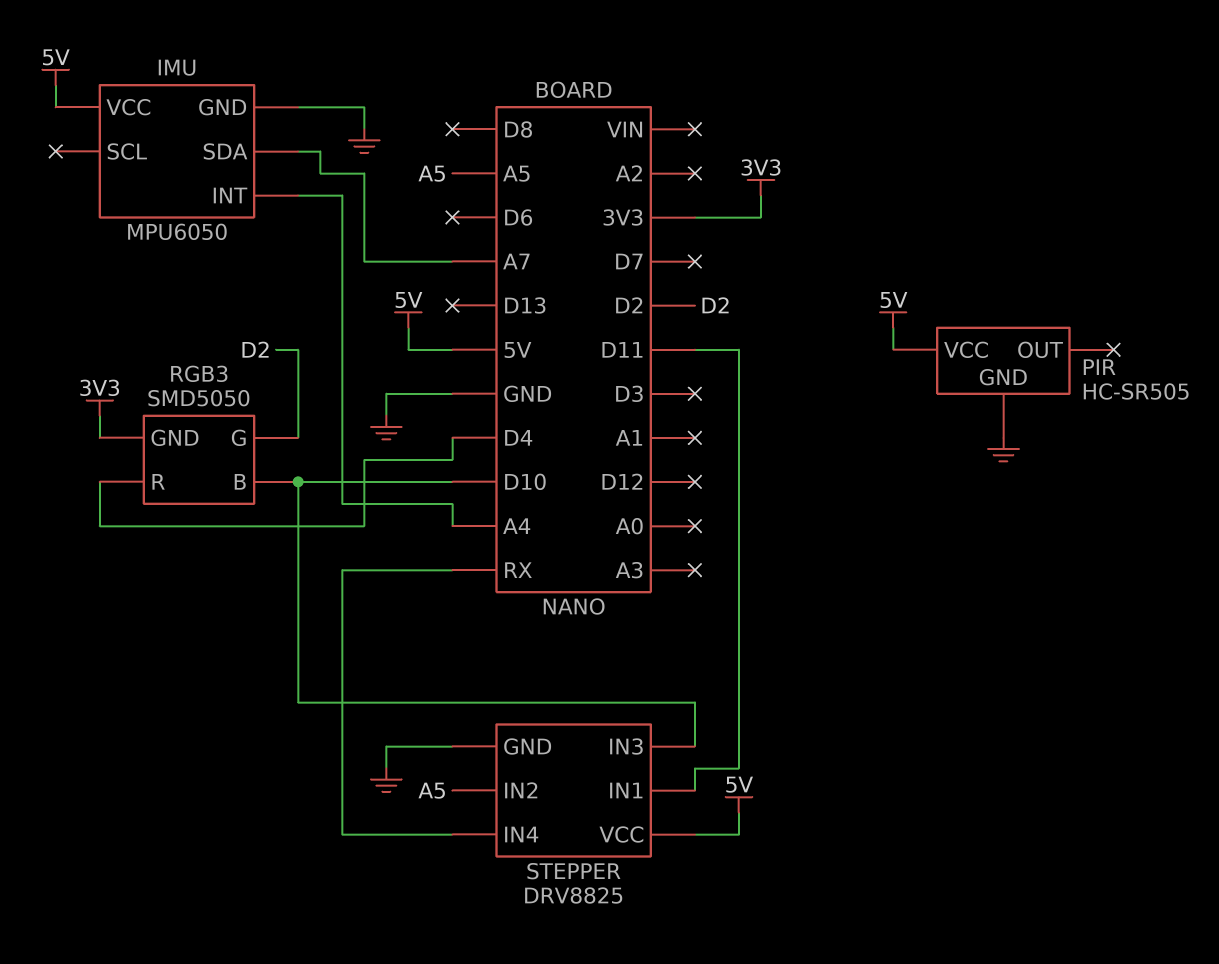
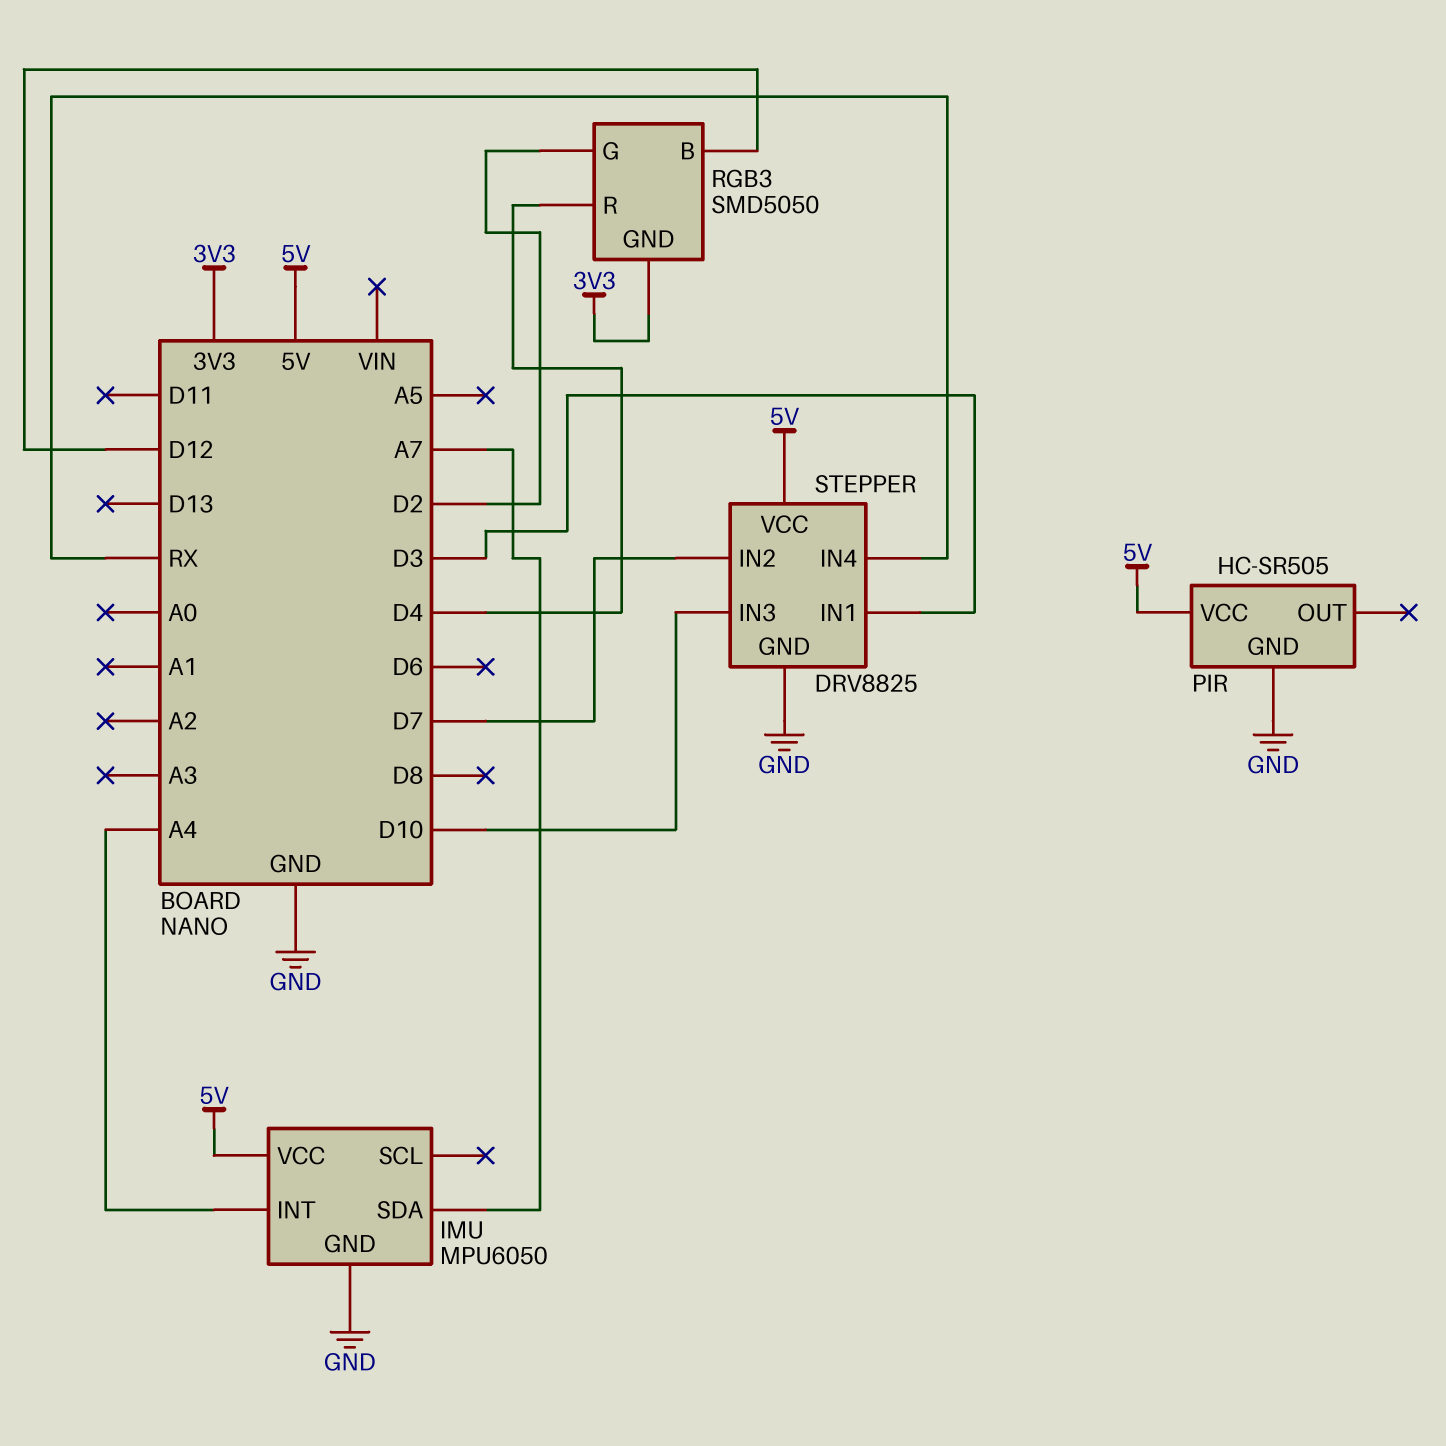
RGB3 pin B: D10 -> D12
STEPPER pin IN1: D11 -> D3
STEPPER pin IN2: A5 -> D7

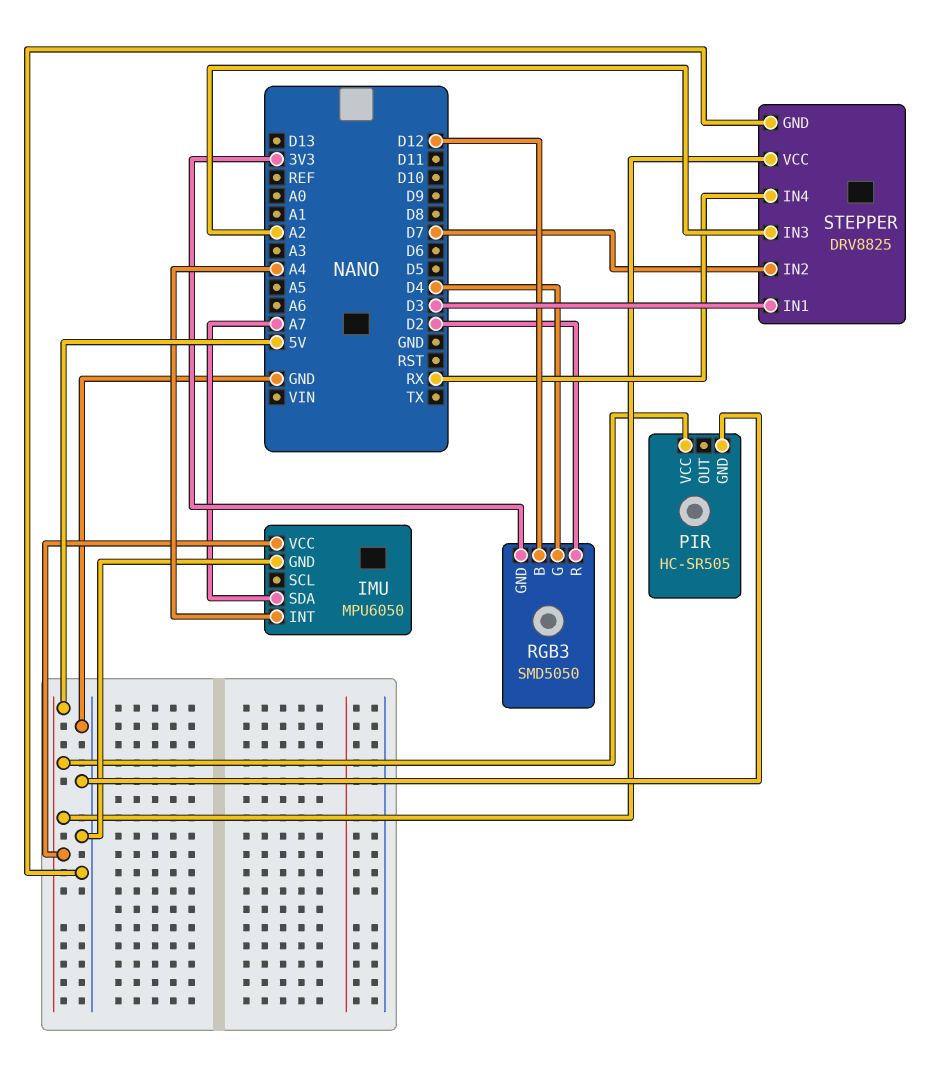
RGB3 pin G: D2 -> D4
RGB3 pin R: D4 -> D2
STEPPER pin IN3: D10 -> A2

